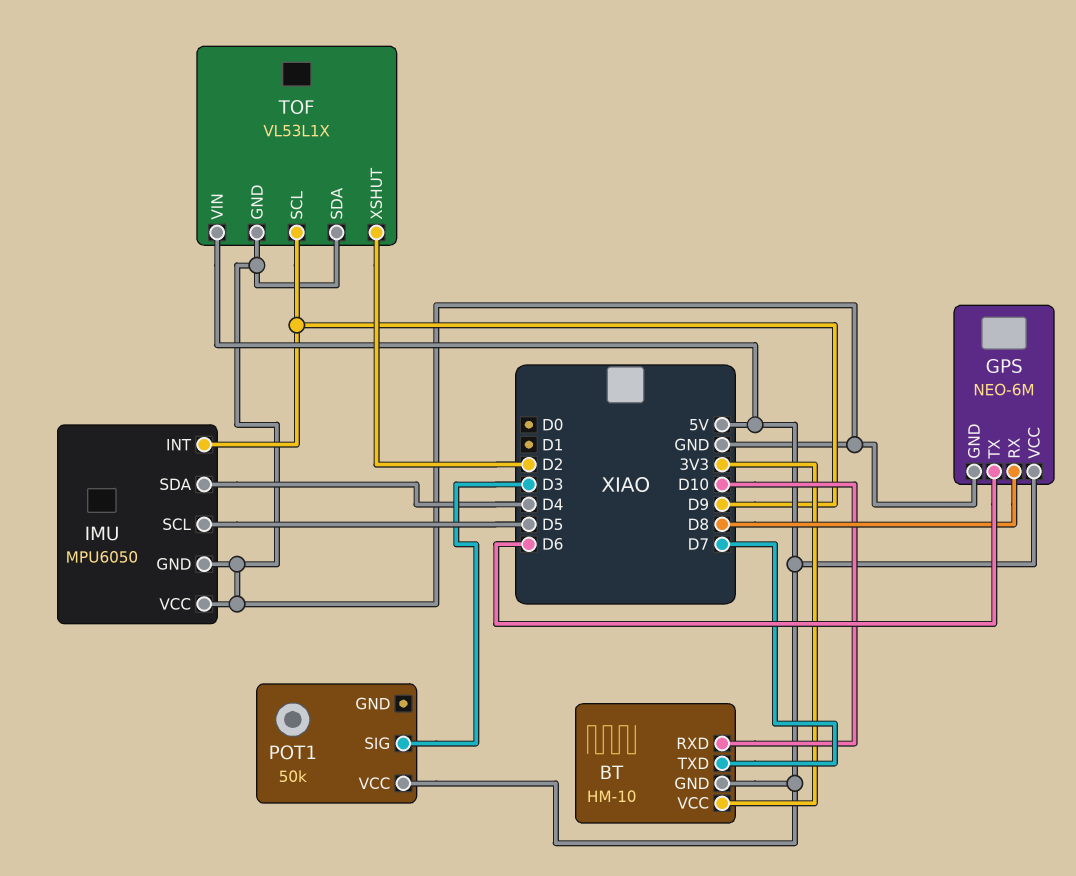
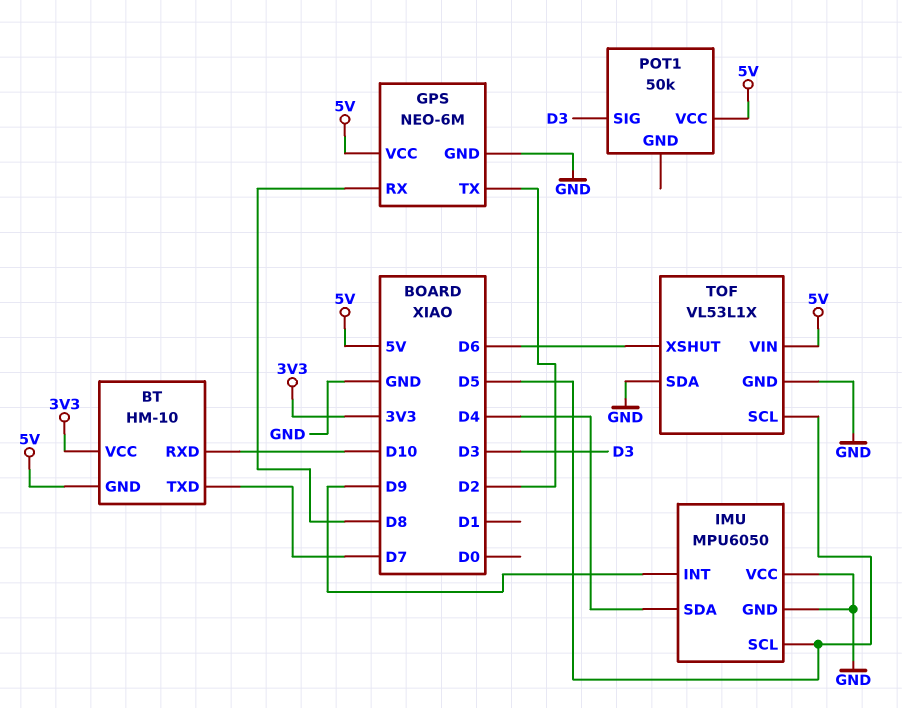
GPS pin TX: D6 -> D2
TOF pin SCL: D9 -> D5
TOF pin XSHUT: D2 -> D6

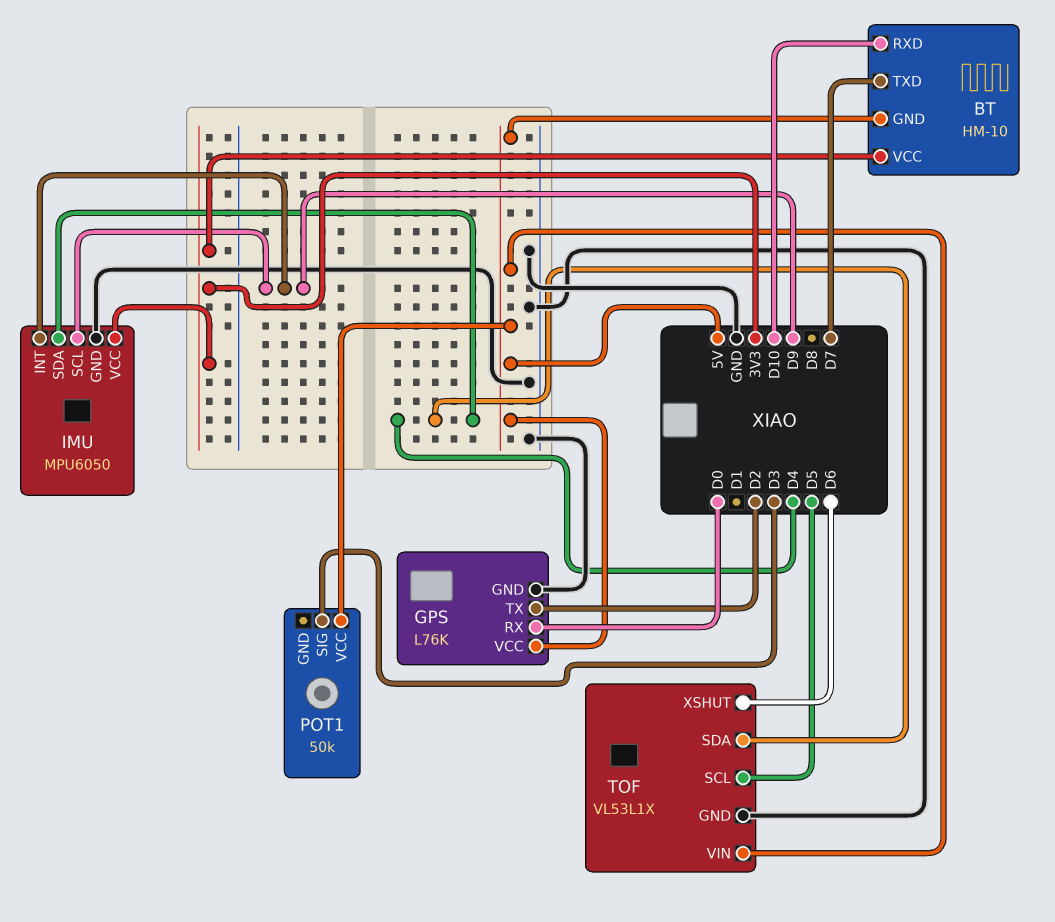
GPS: NEO-6M -> L76K
GPS pin RX: D8 -> D0
IMU pin SCL: D5 -> D9
IMU pin VCC: GND -> 3V3
TOF pin SDA: GND -> D4

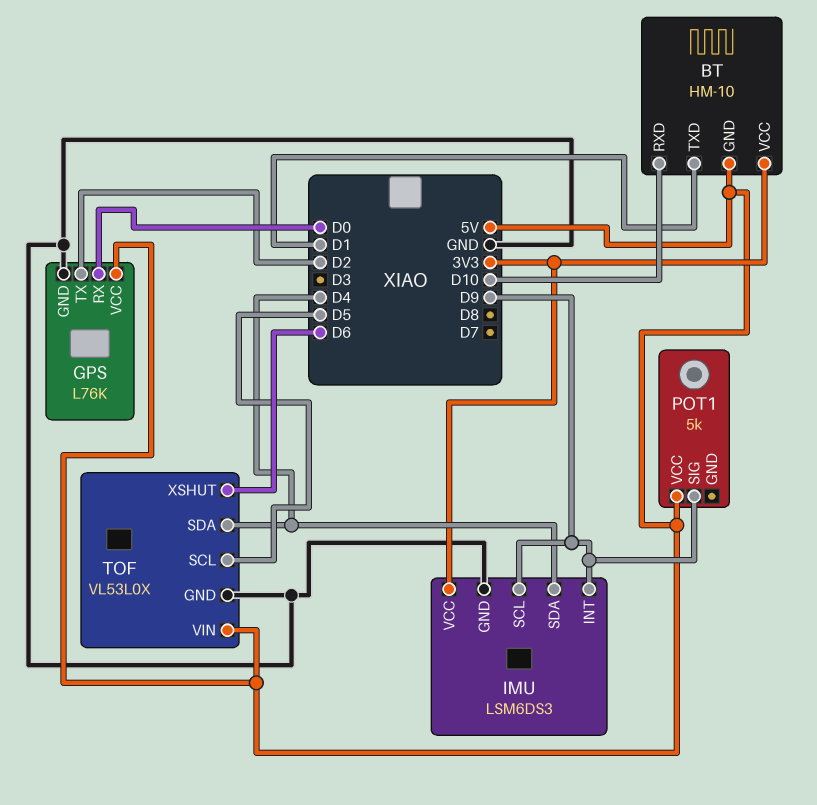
BT pin TXD: D7 -> D1
IMU: MPU6050 -> LSM6DS3
POT1: 50k -> 5k
POT1 pin SIG: D3 -> D9
TOF: VL53L1X -> VL53L0X

